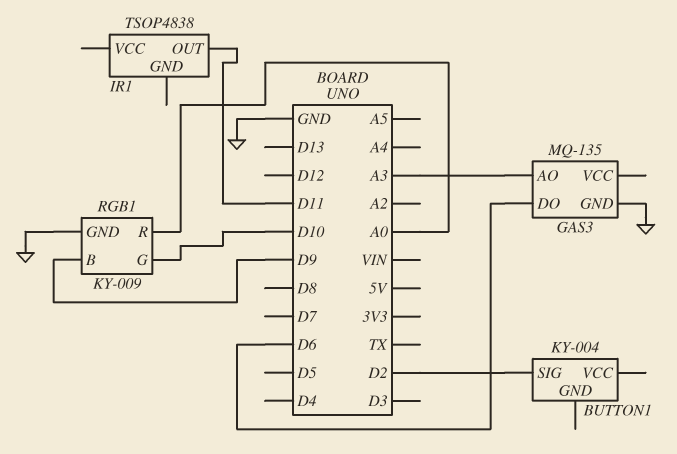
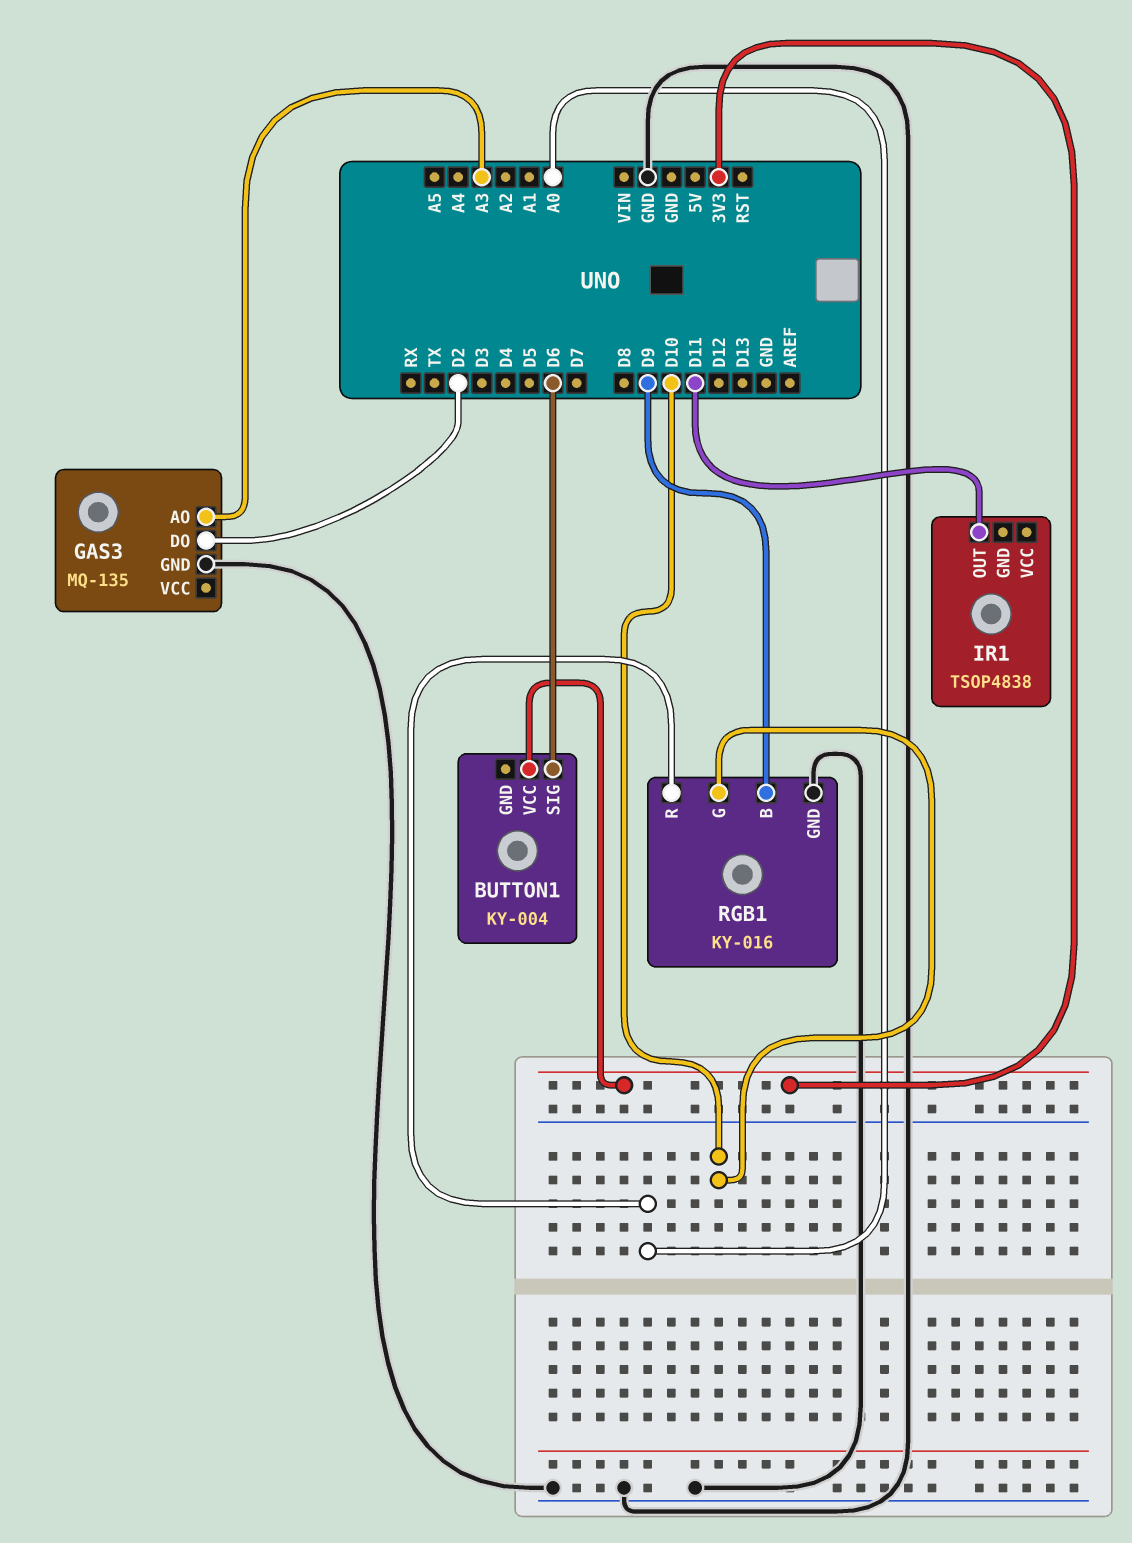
BUTTON1 pin SIG: D2 -> D6
BUTTON1 pin VCC: none -> 3V3
GAS3 pin DO: D6 -> D2
RGB1: KY-009 -> KY-016

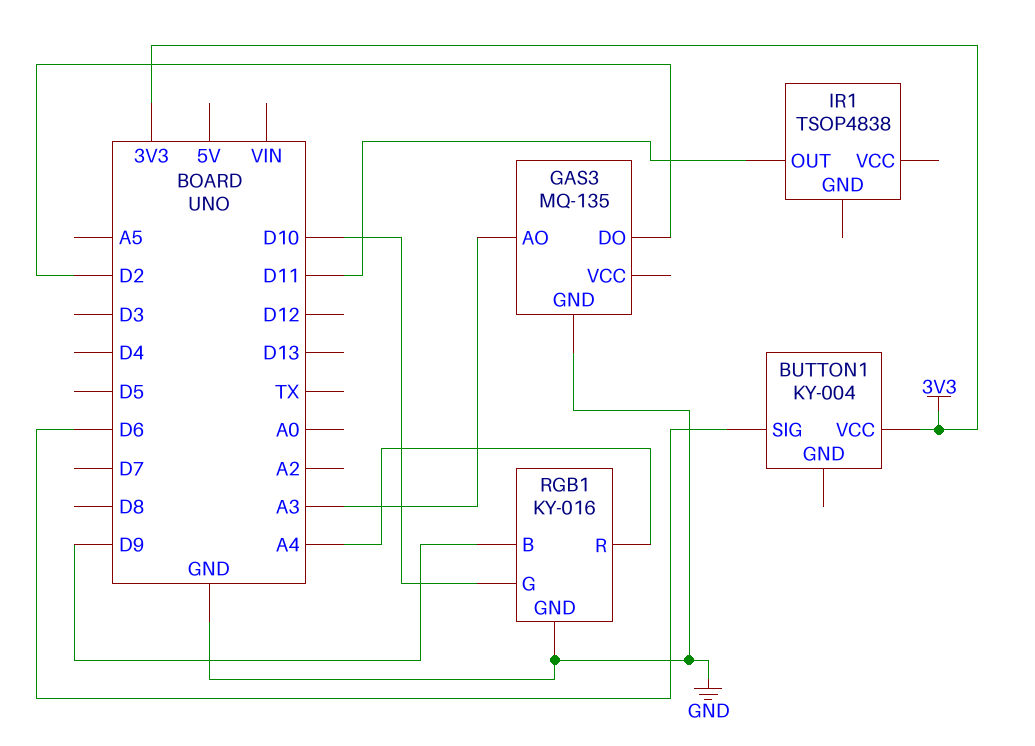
RGB1 pin R: A0 -> A4

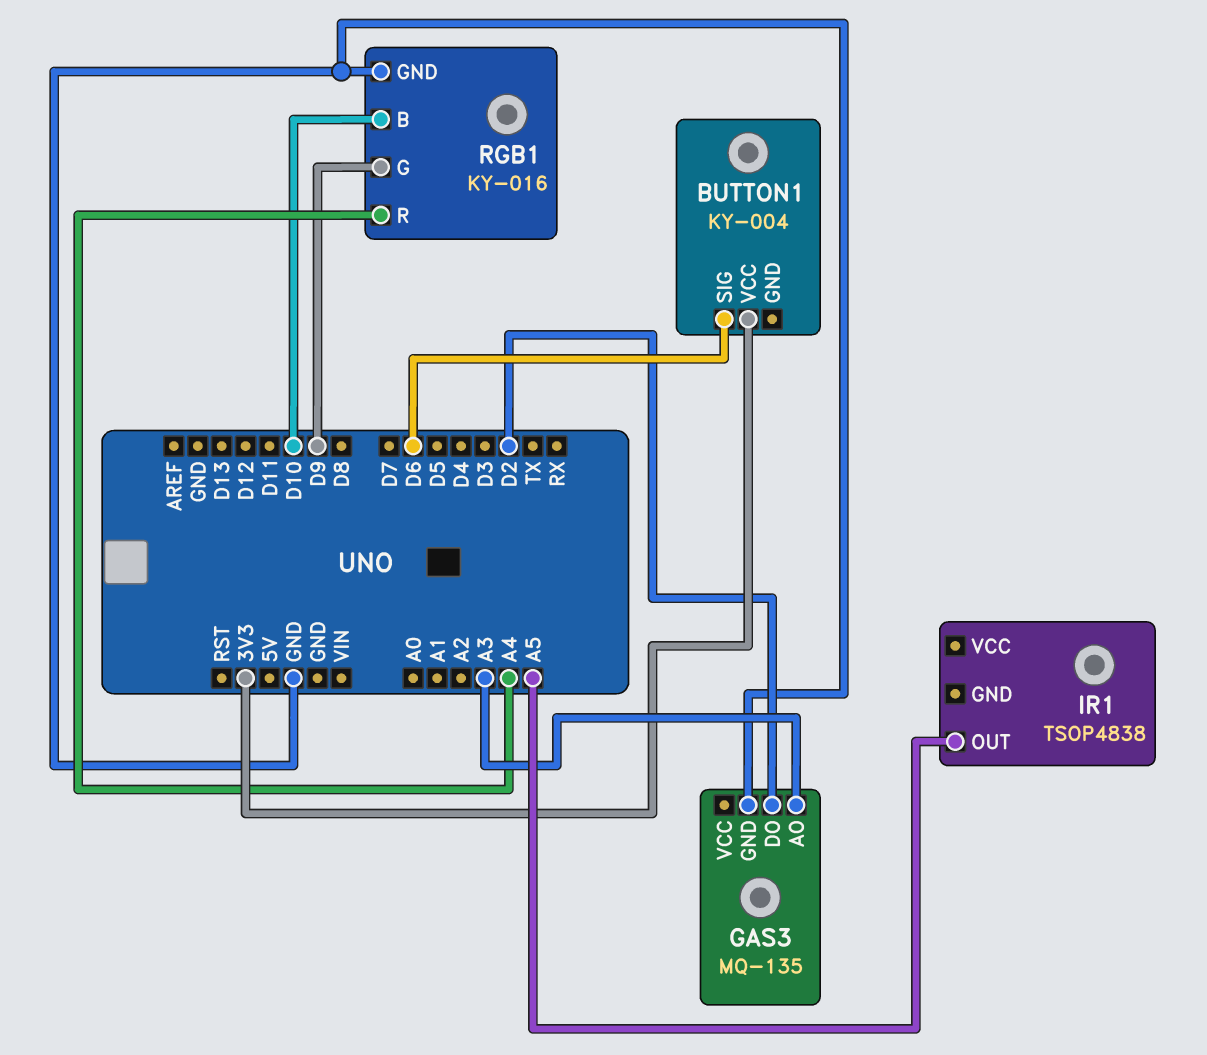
IR1 pin OUT: D11 -> A5
RGB1 pin B: D9 -> D10
RGB1 pin G: D10 -> D9

